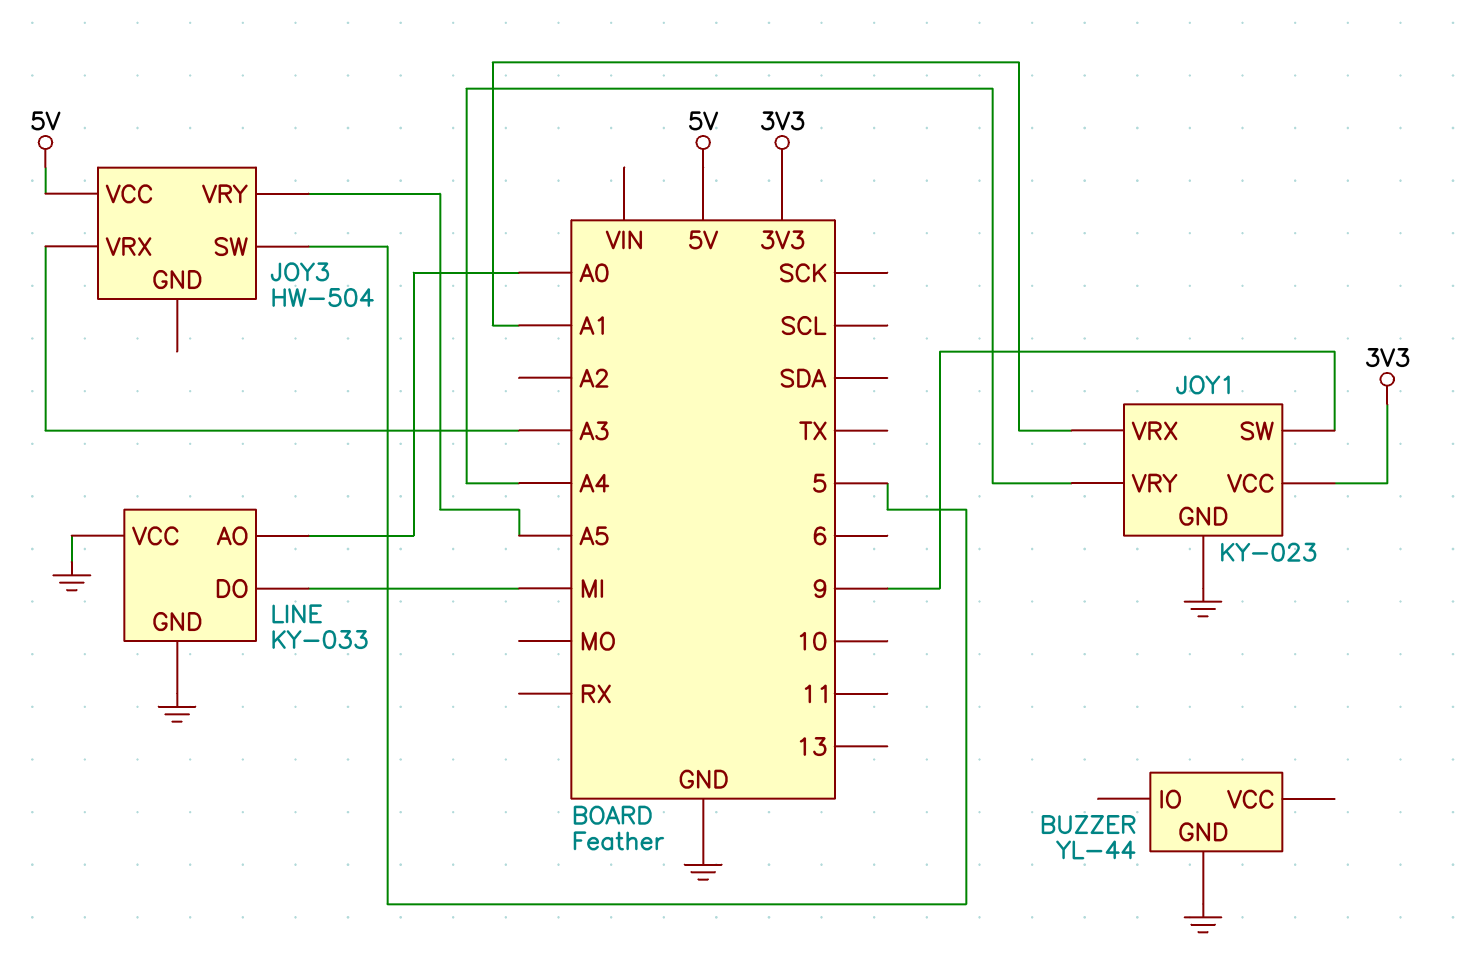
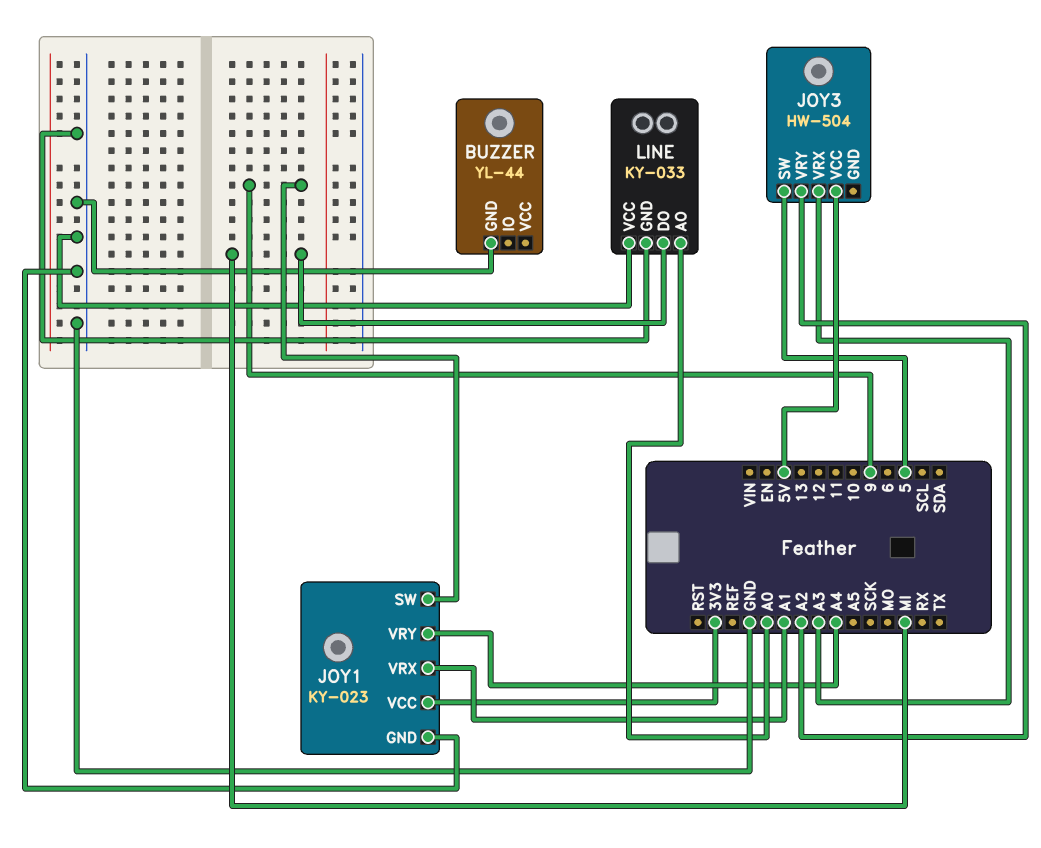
JOY3 pin VRY: A5 -> A2

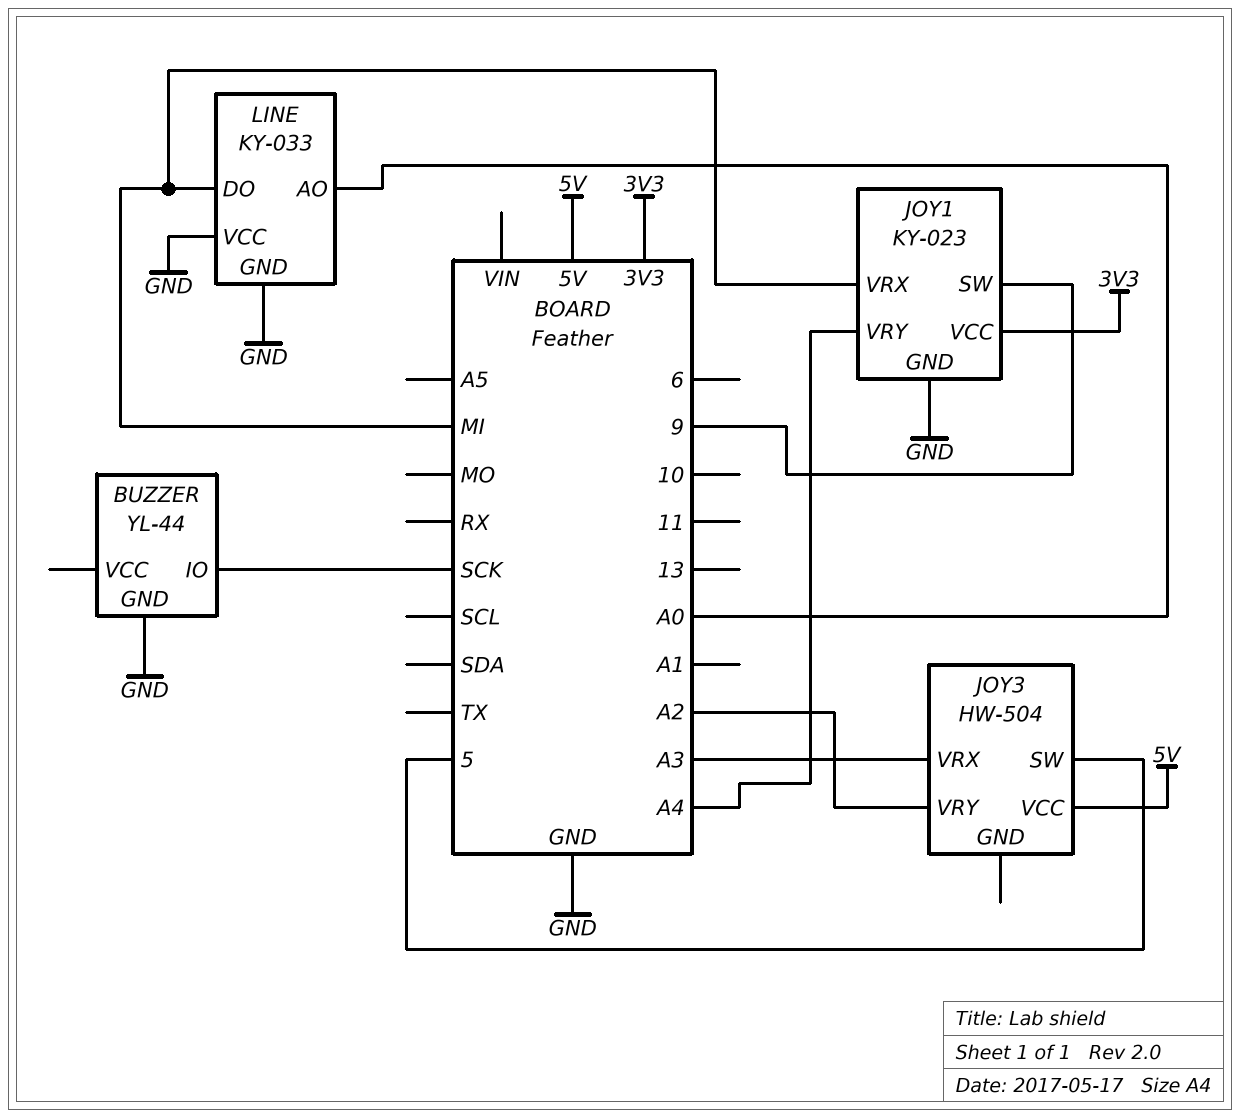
BUZZER pin IO: none -> SCK
JOY1 pin VRX: A1 -> MI

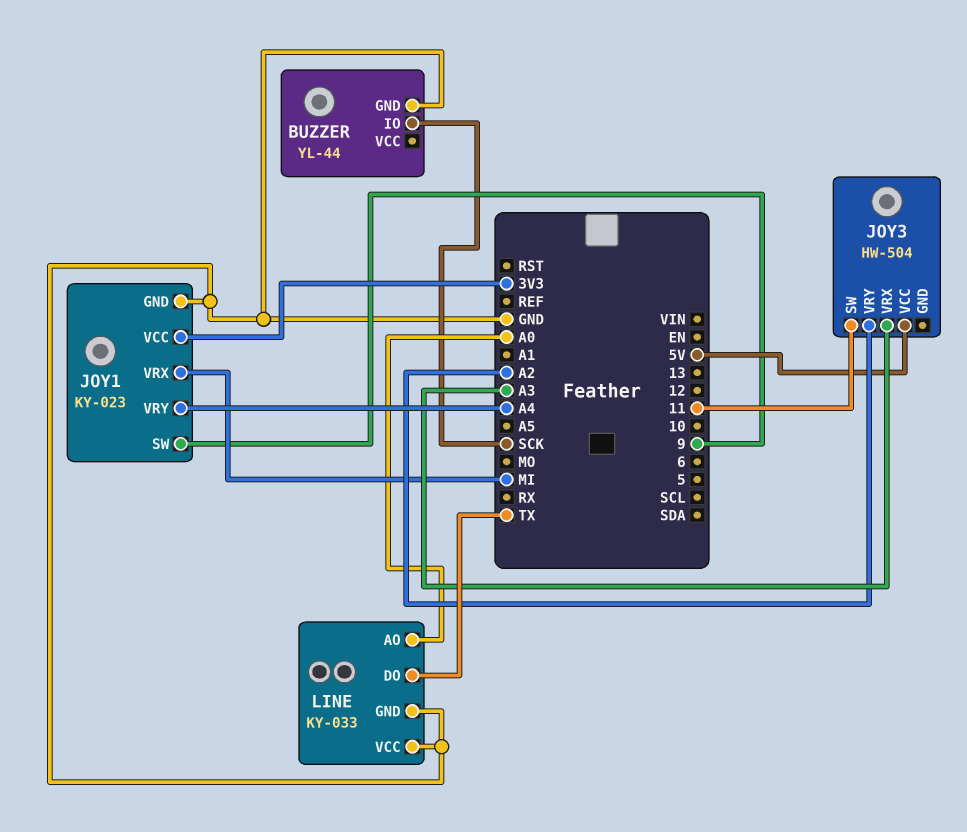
JOY3 pin SW: 5 -> 11
LINE pin DO: MI -> TX

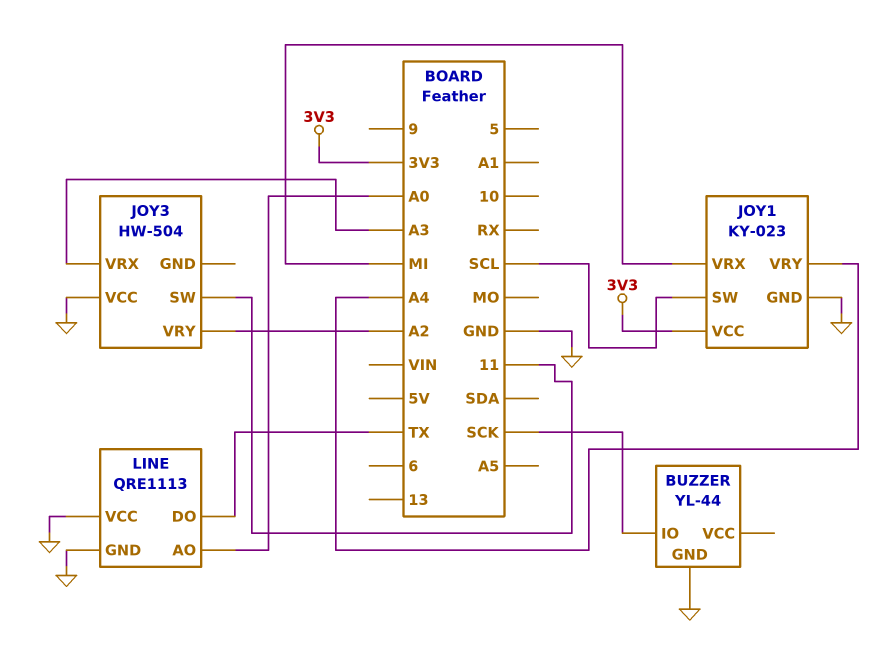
JOY1 pin SW: 9 -> SCL
JOY3 pin VCC: 5V -> GND
LINE: KY-033 -> QRE1113

